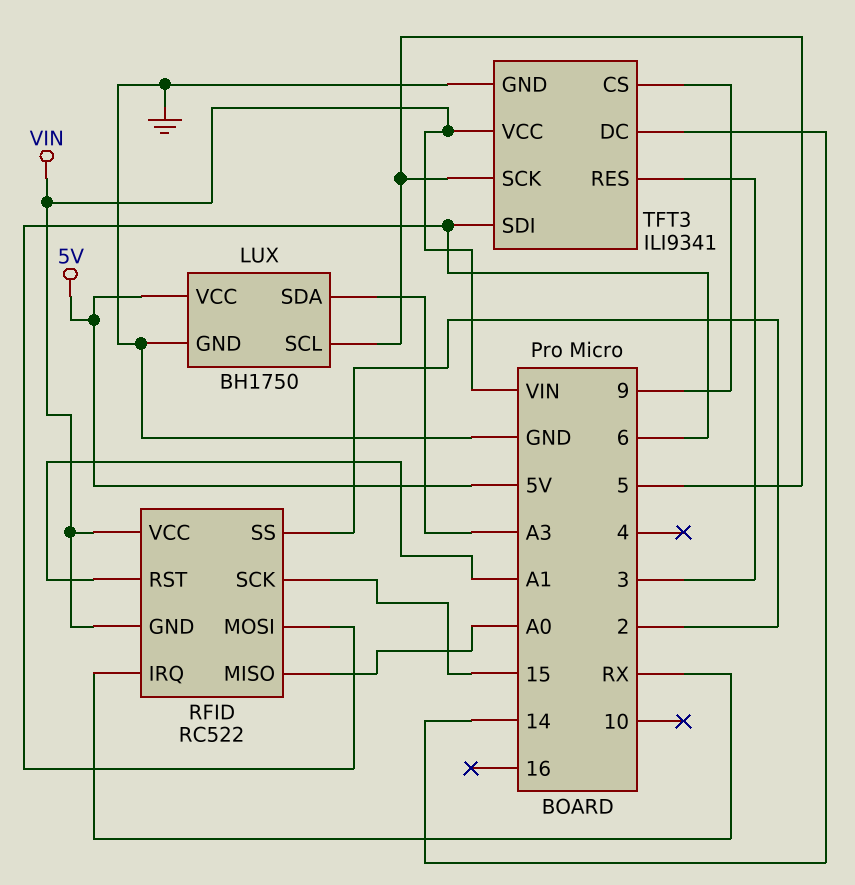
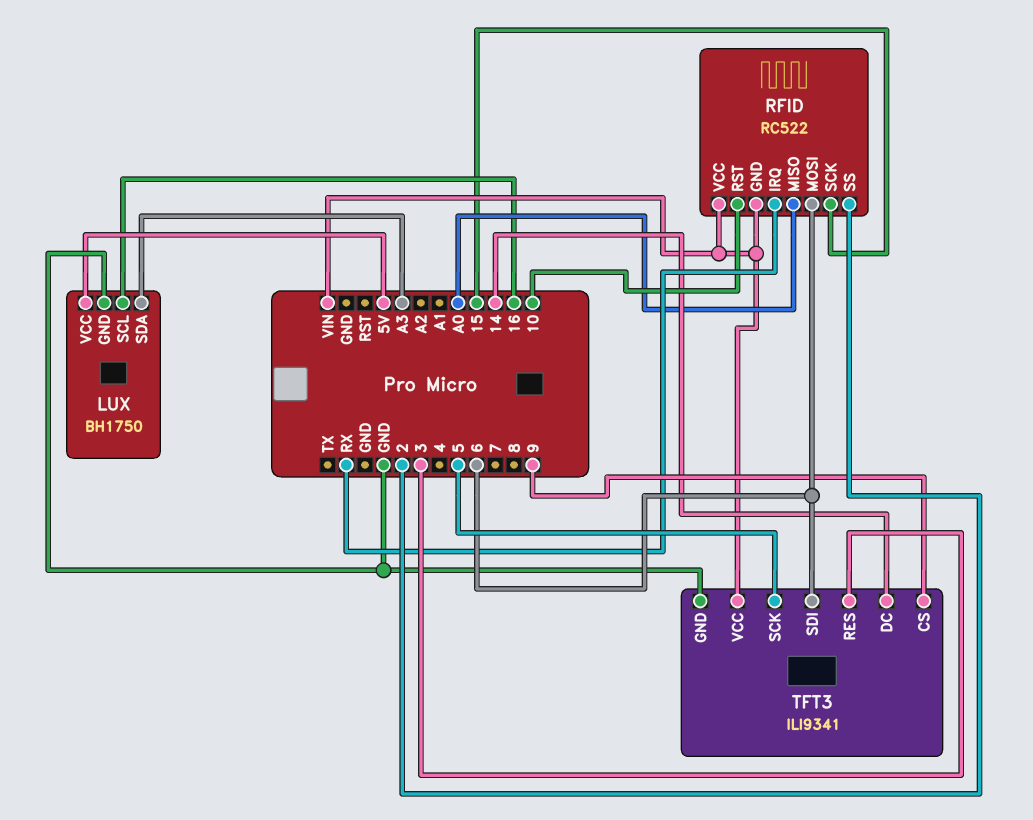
LUX pin SCL: 5 -> 16
RFID pin RST: A1 -> 10

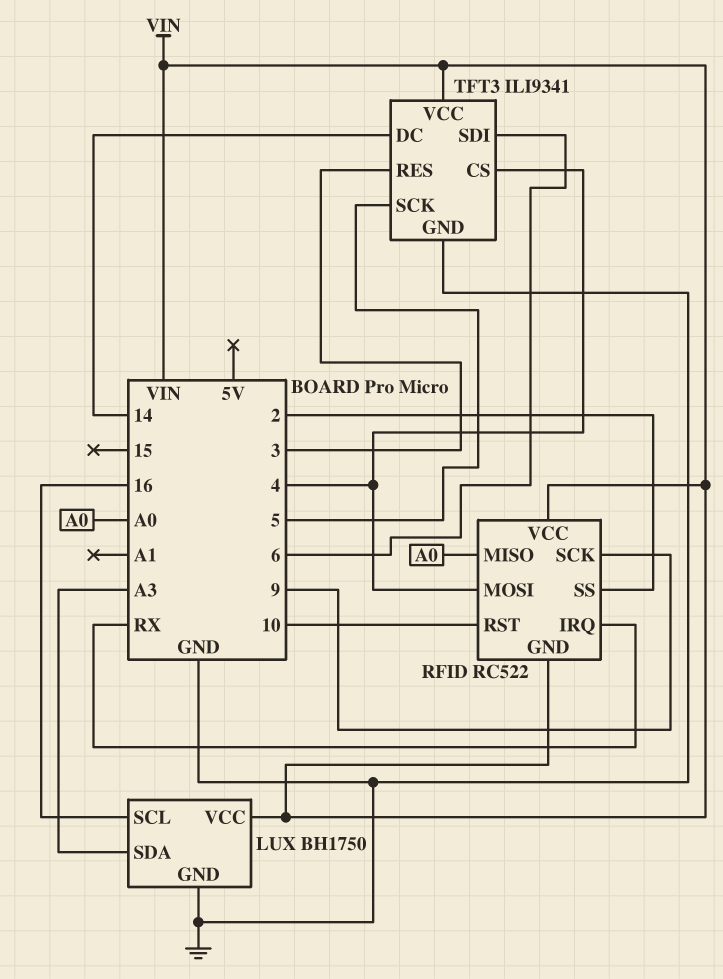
LUX pin VCC: 5V -> VIN
RFID pin MOSI: 6 -> 4
RFID pin SCK: 15 -> 9
TFT3 pin CS: 9 -> 4

